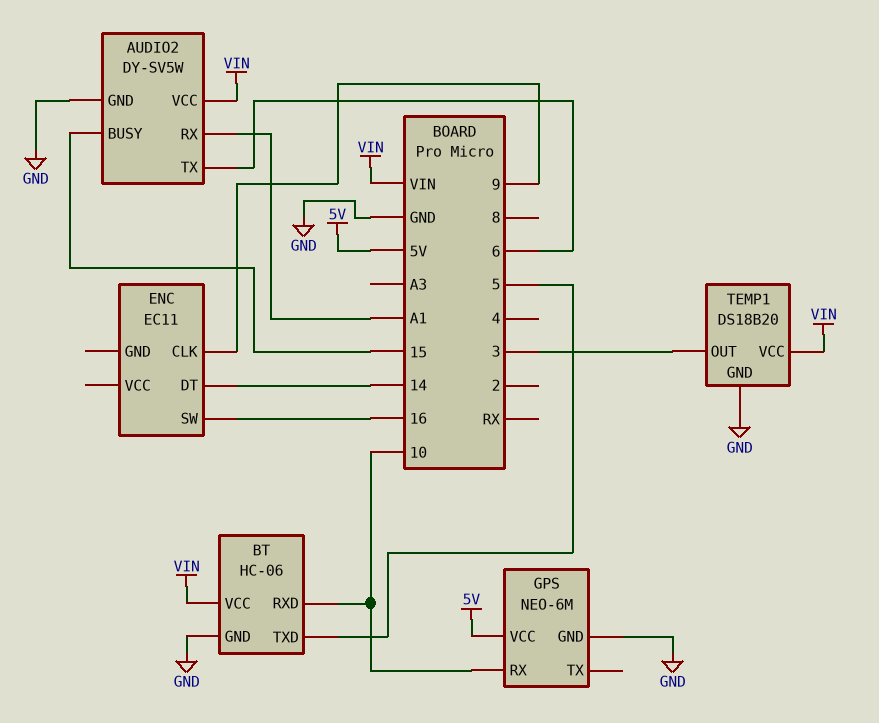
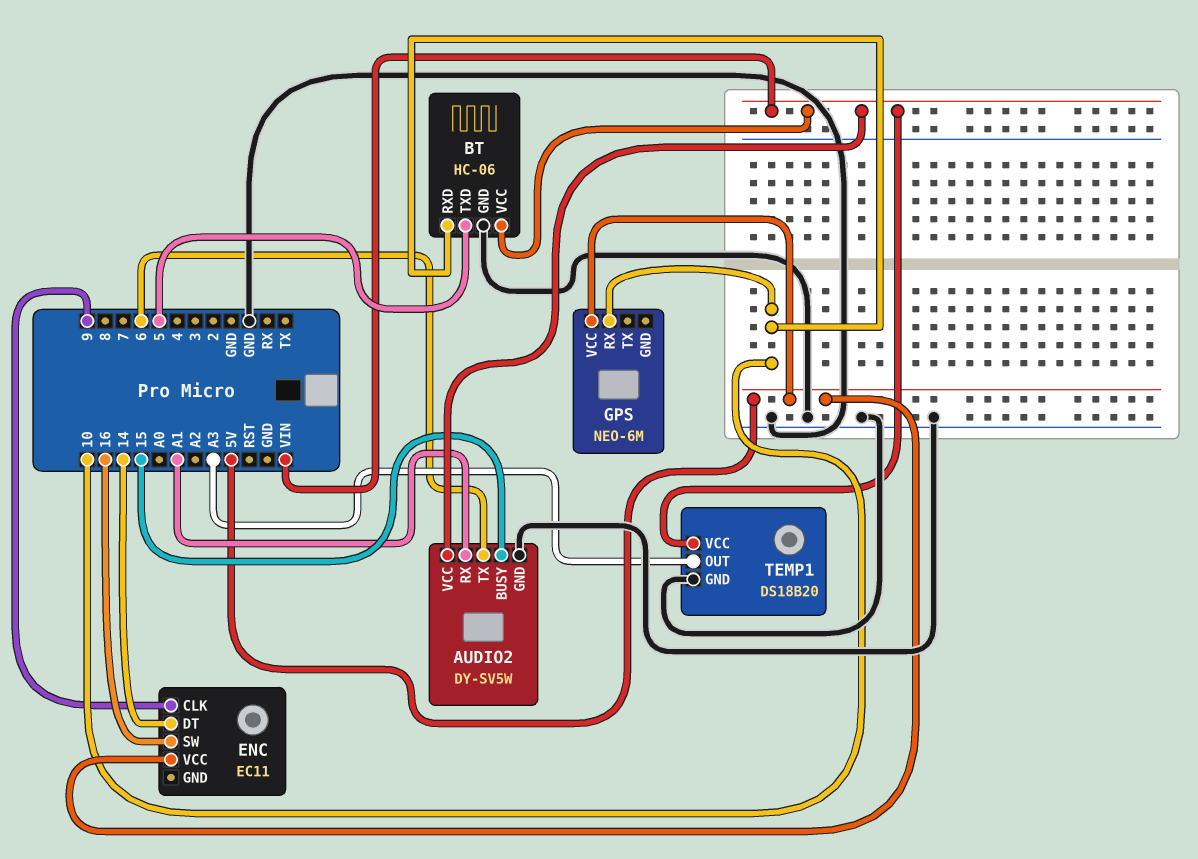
ENC pin VCC: none -> 5V
GPS pin GND: GND -> none
TEMP1 pin OUT: 3 -> A3

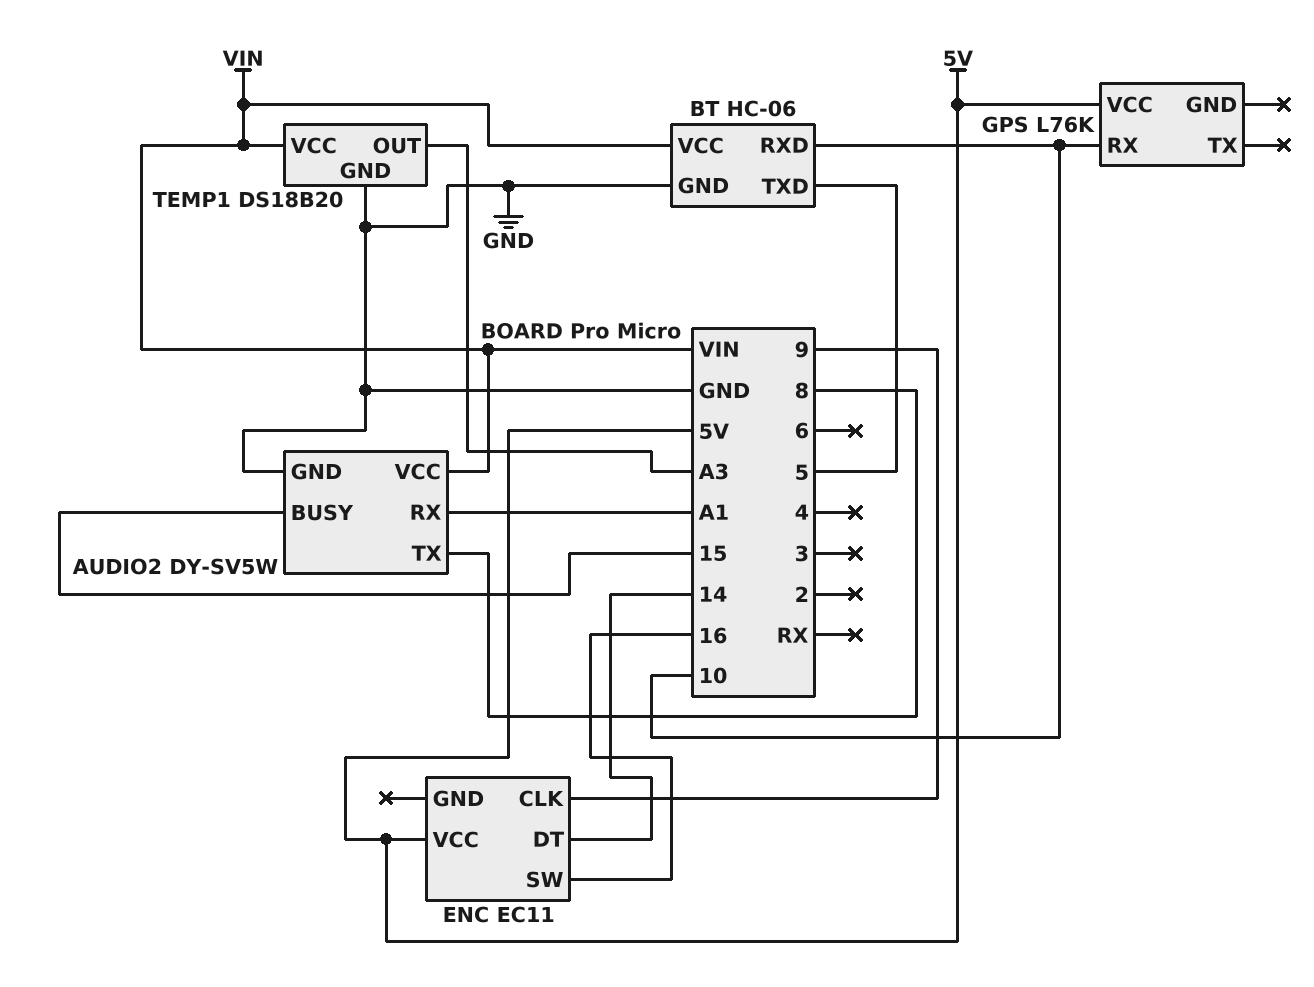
AUDIO2 pin TX: 6 -> 8
GPS: NEO-6M -> L76K

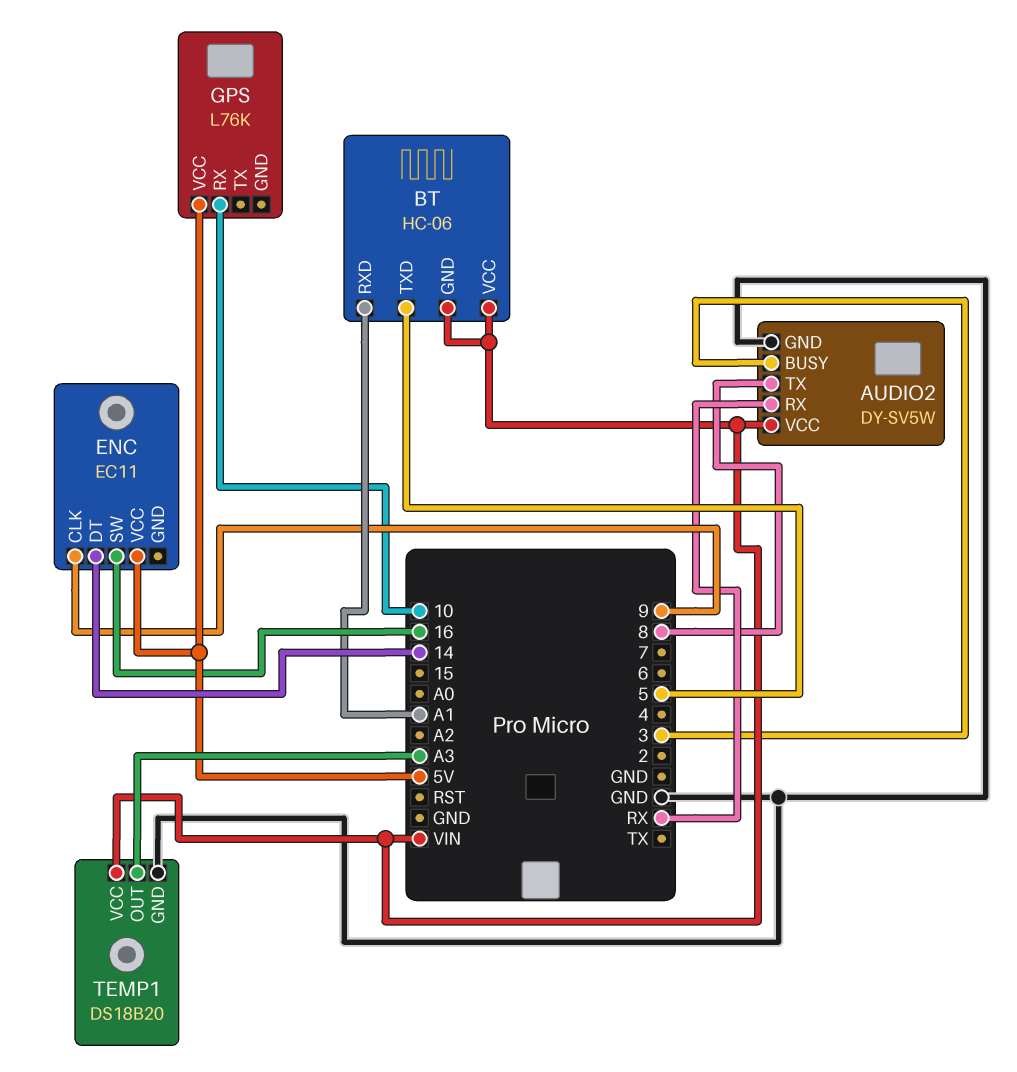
AUDIO2 pin BUSY: 15 -> 3
AUDIO2 pin RX: A1 -> RX
BT pin GND: GND -> VIN
BT pin RXD: 10 -> A1

